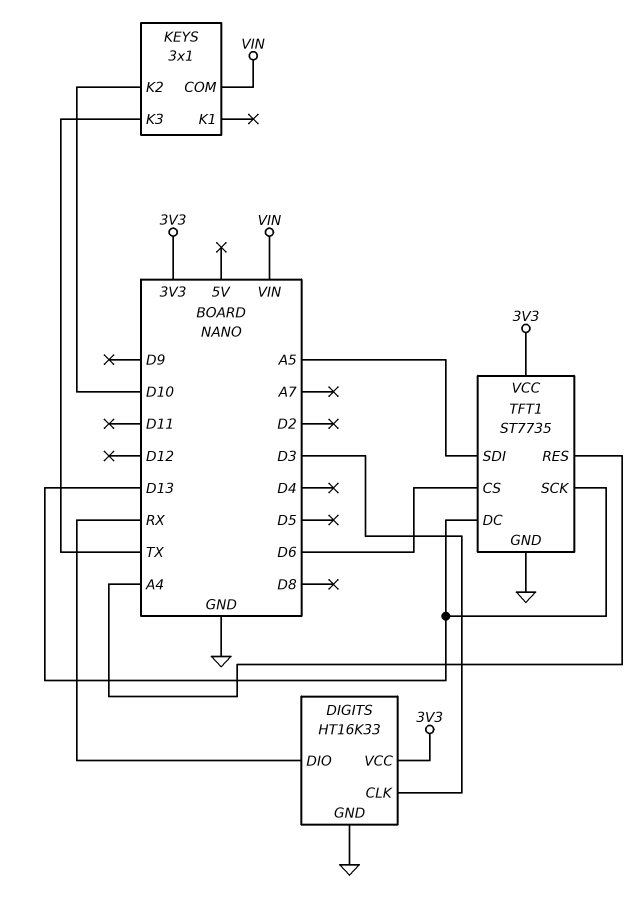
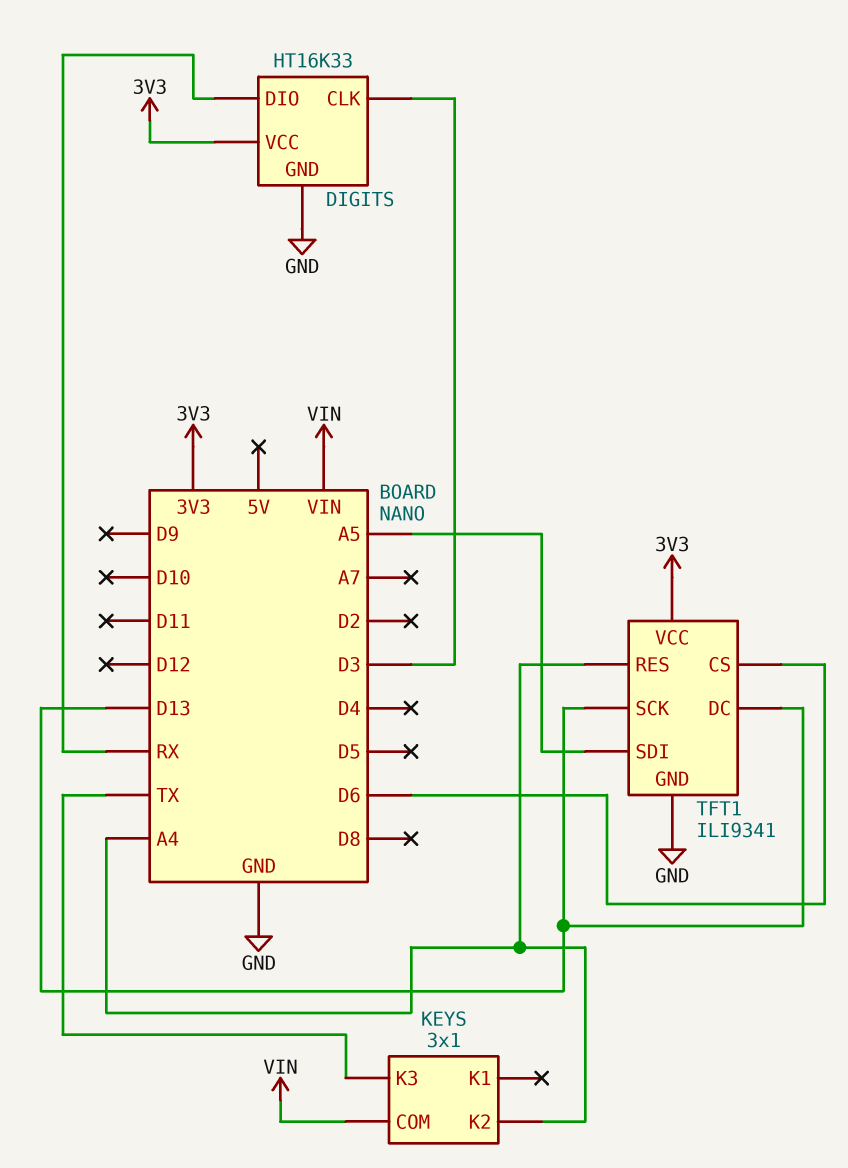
KEYS pin K2: D10 -> A4
TFT1: ST7735 -> ILI9341

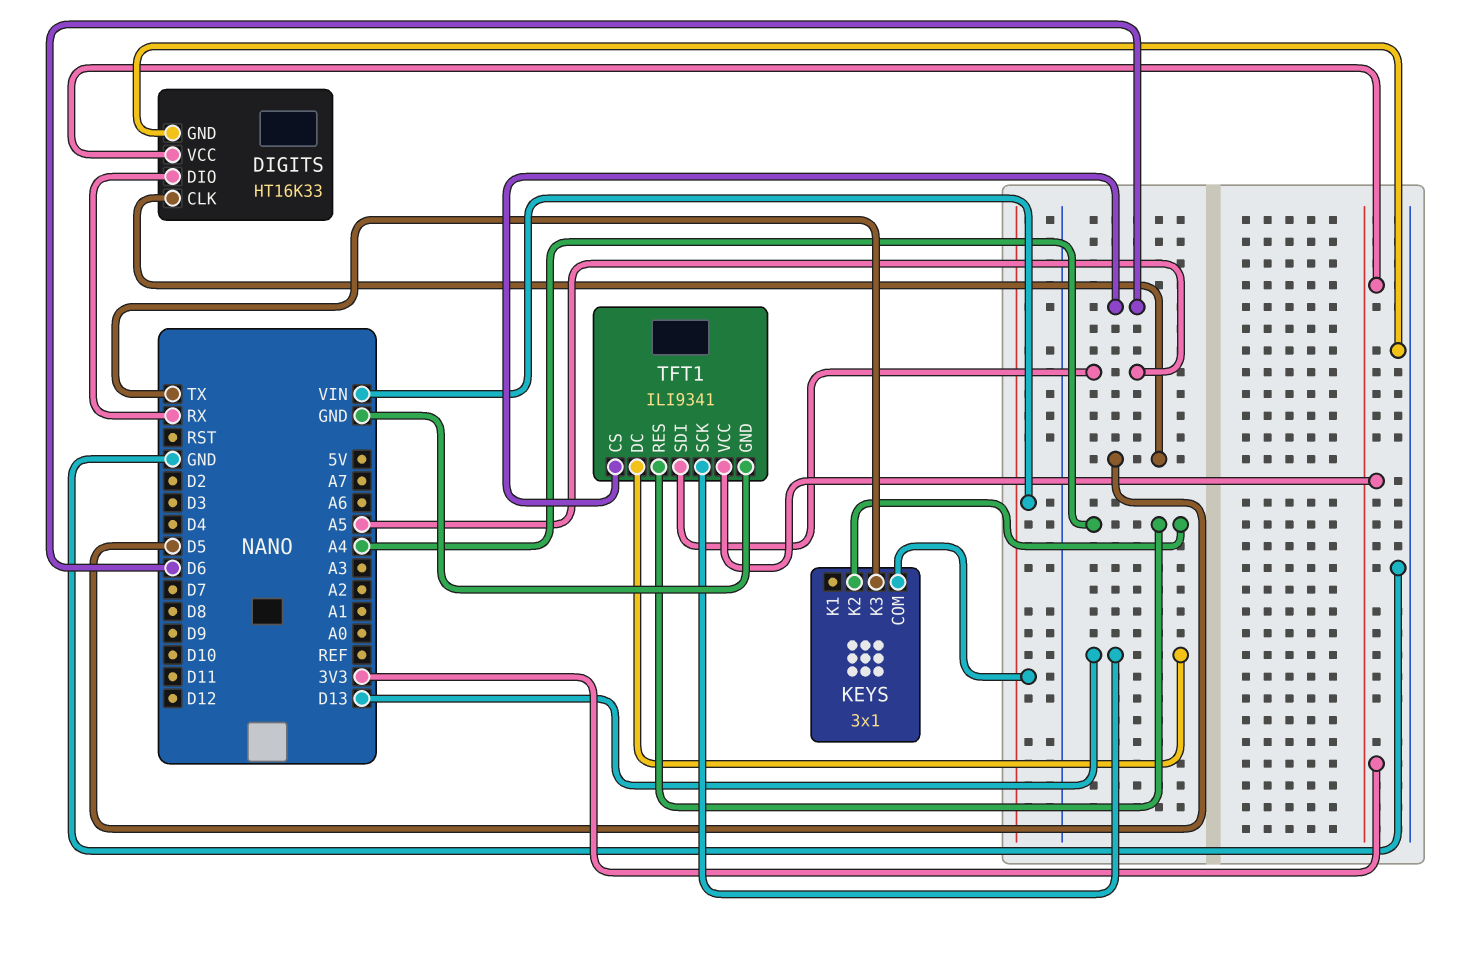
DIGITS pin CLK: D3 -> D5

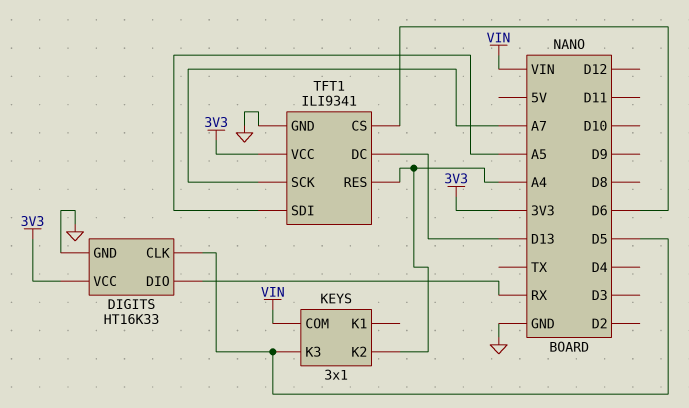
KEYS pin K3: TX -> D5
TFT1 pin SCK: D13 -> A7

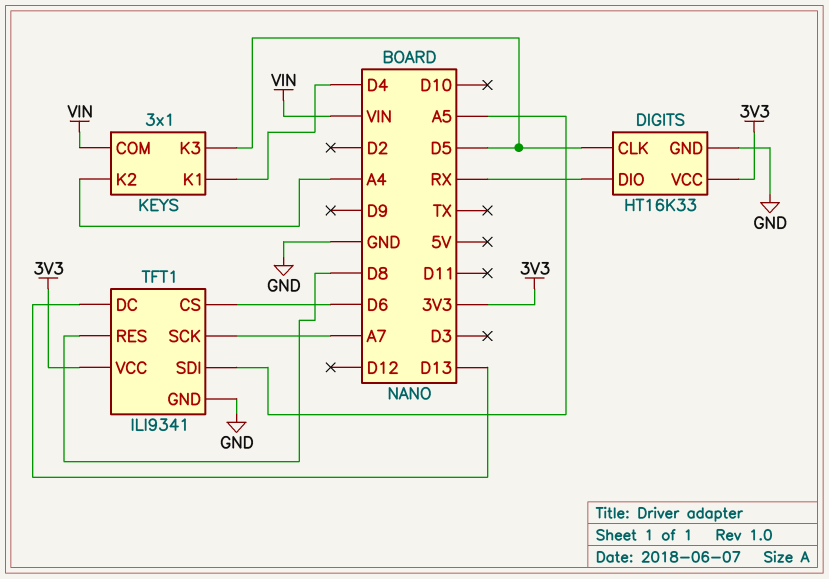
KEYS pin K1: none -> D4
TFT1 pin RES: A4 -> D8

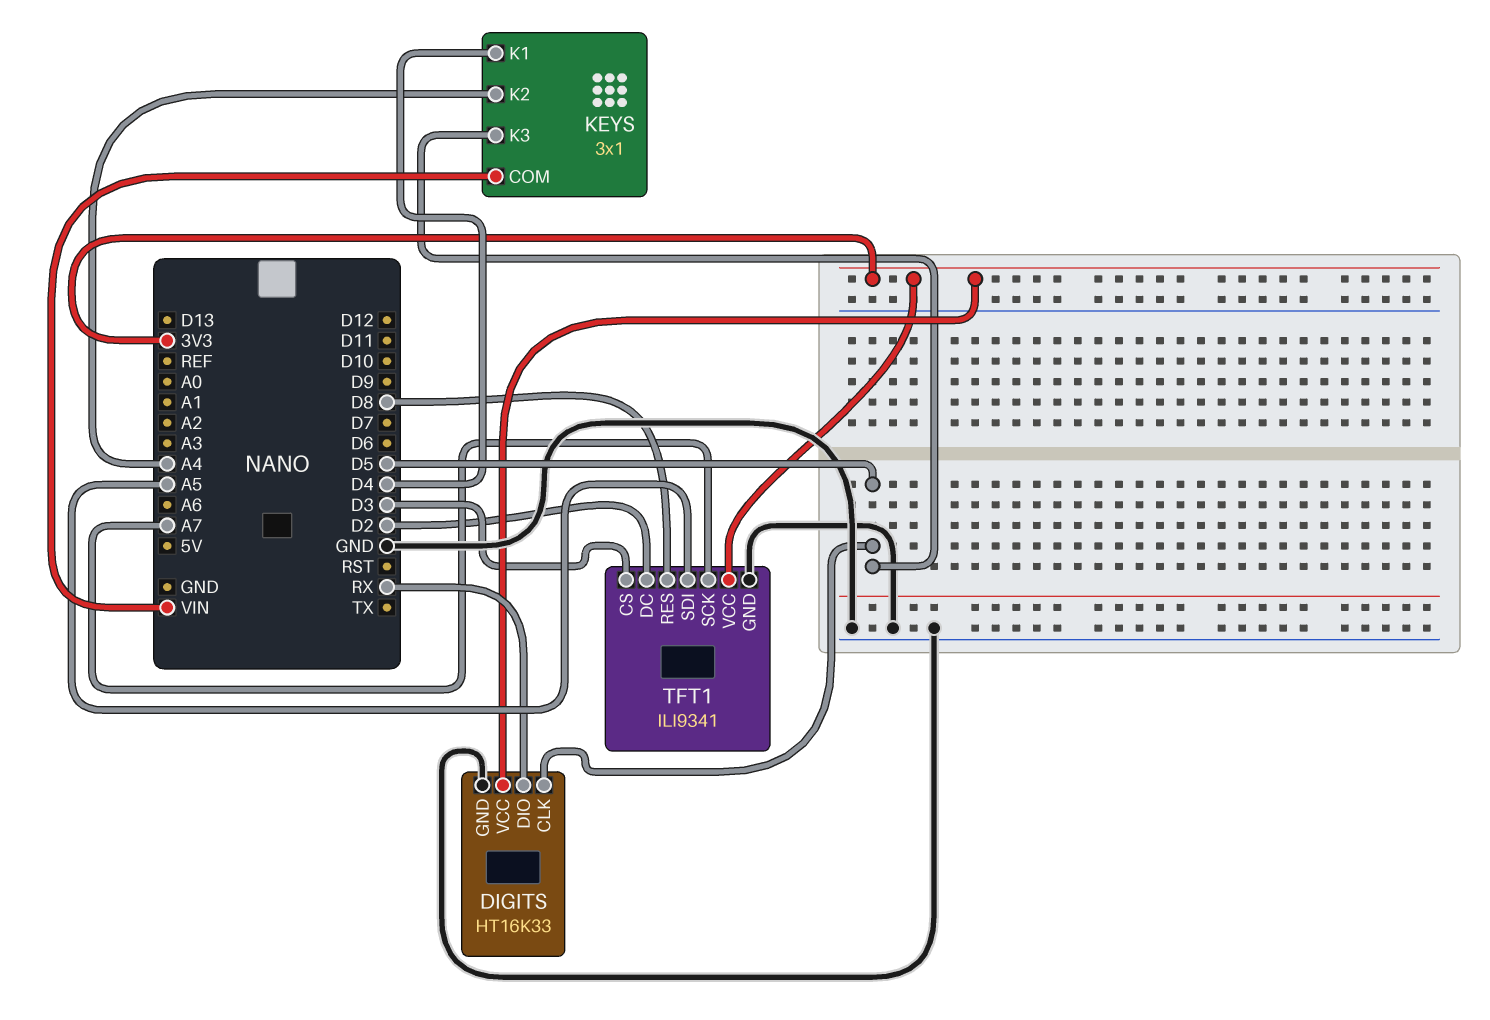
TFT1 pin CS: D6 -> D3
TFT1 pin DC: D13 -> D2

